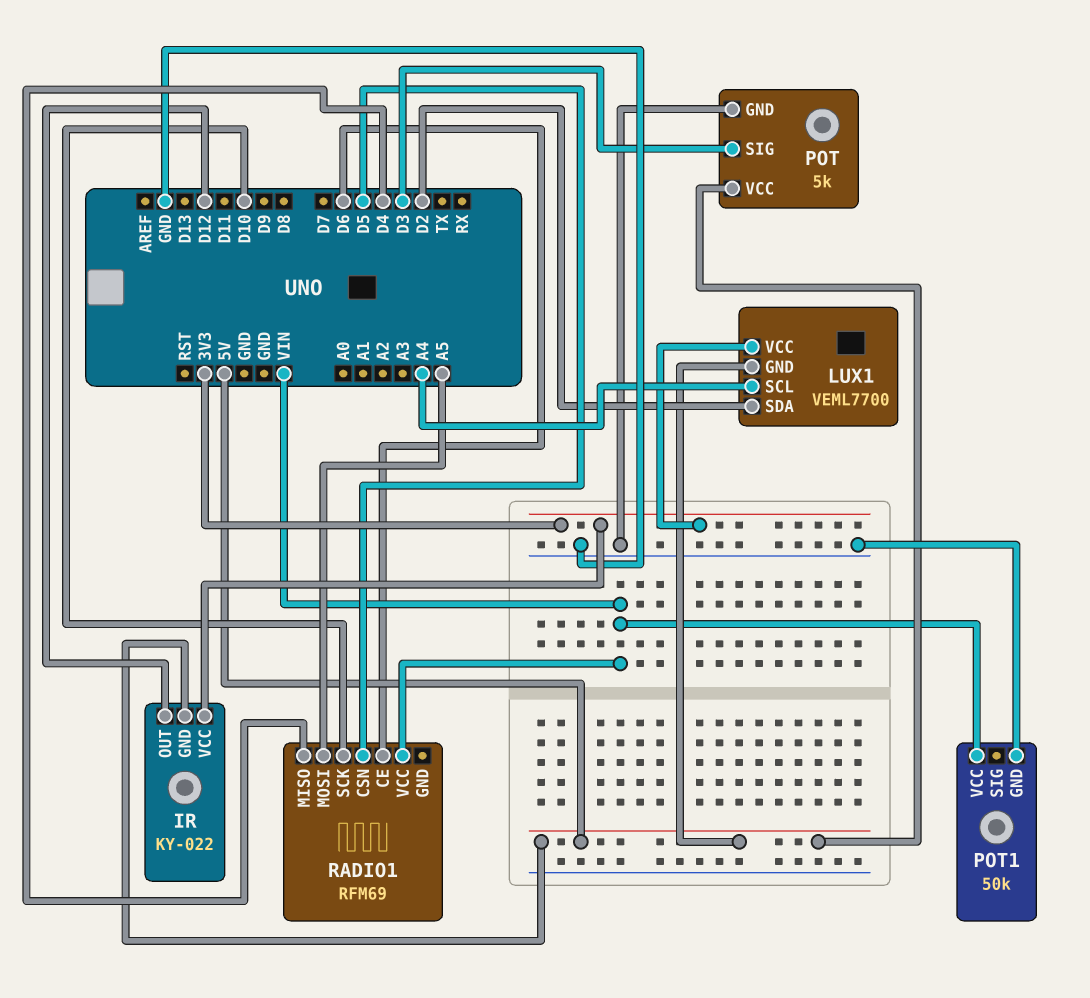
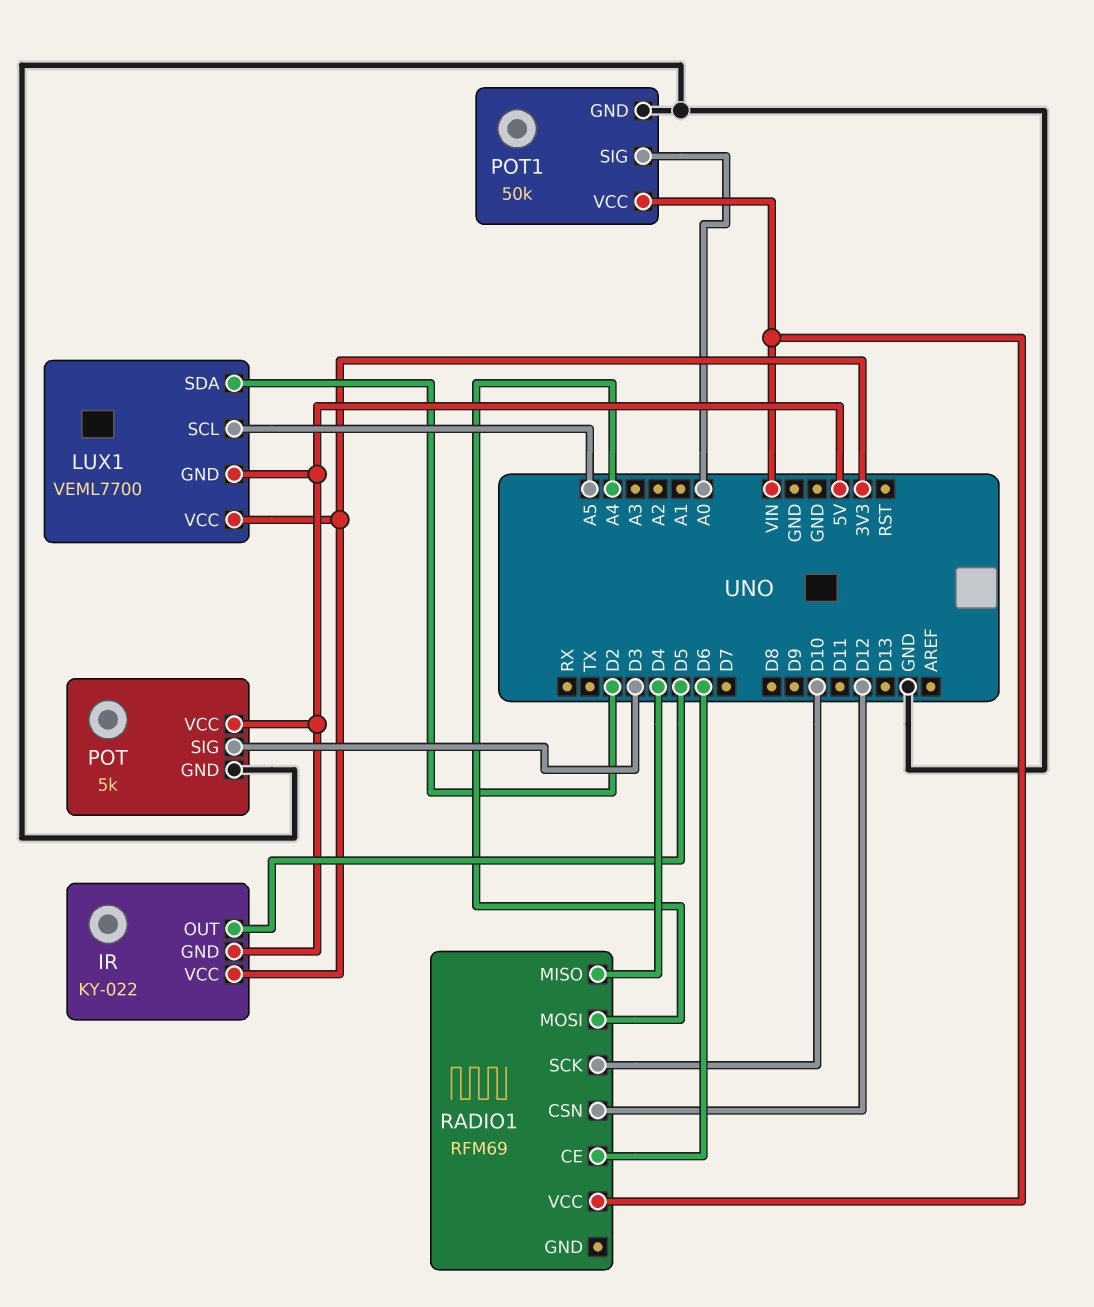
IR pin OUT: D12 -> D5
LUX1 pin SCL: A4 -> A5
POT1 pin SIG: none -> A0
RADIO1 pin CSN: D5 -> D12
RADIO1 pin MOSI: A5 -> A4

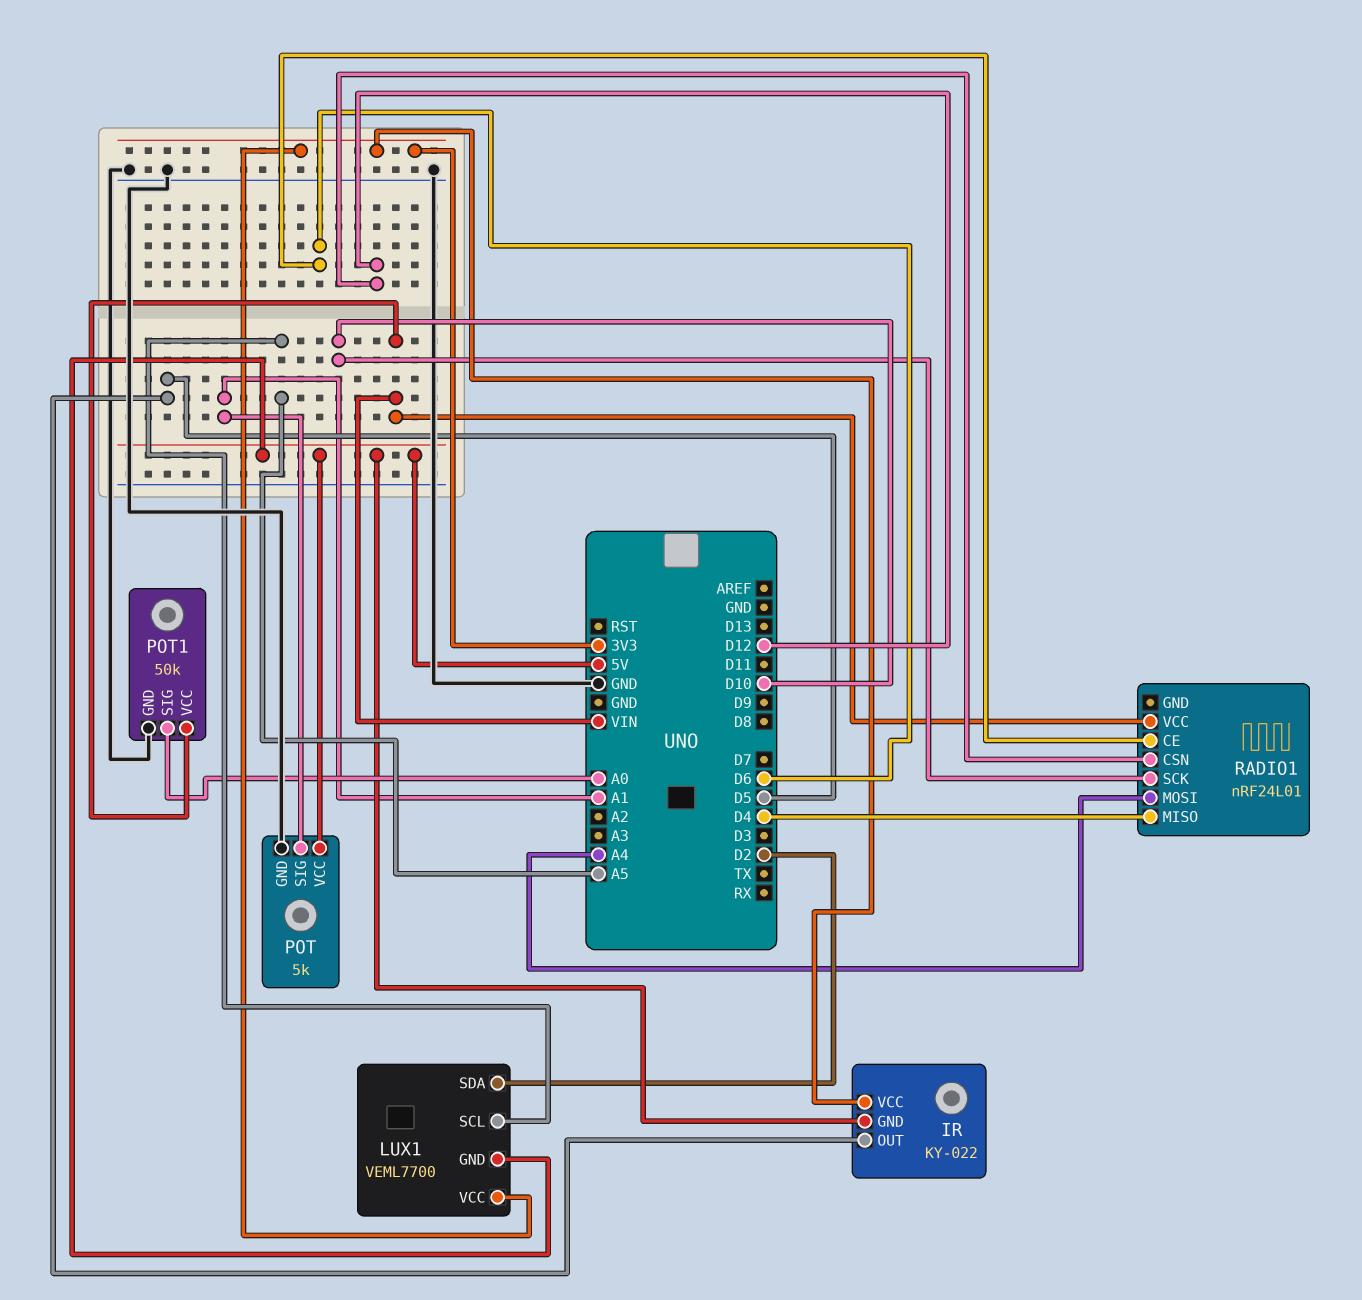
POT pin SIG: D3 -> A1
RADIO1: RFM69 -> nRF24L01

